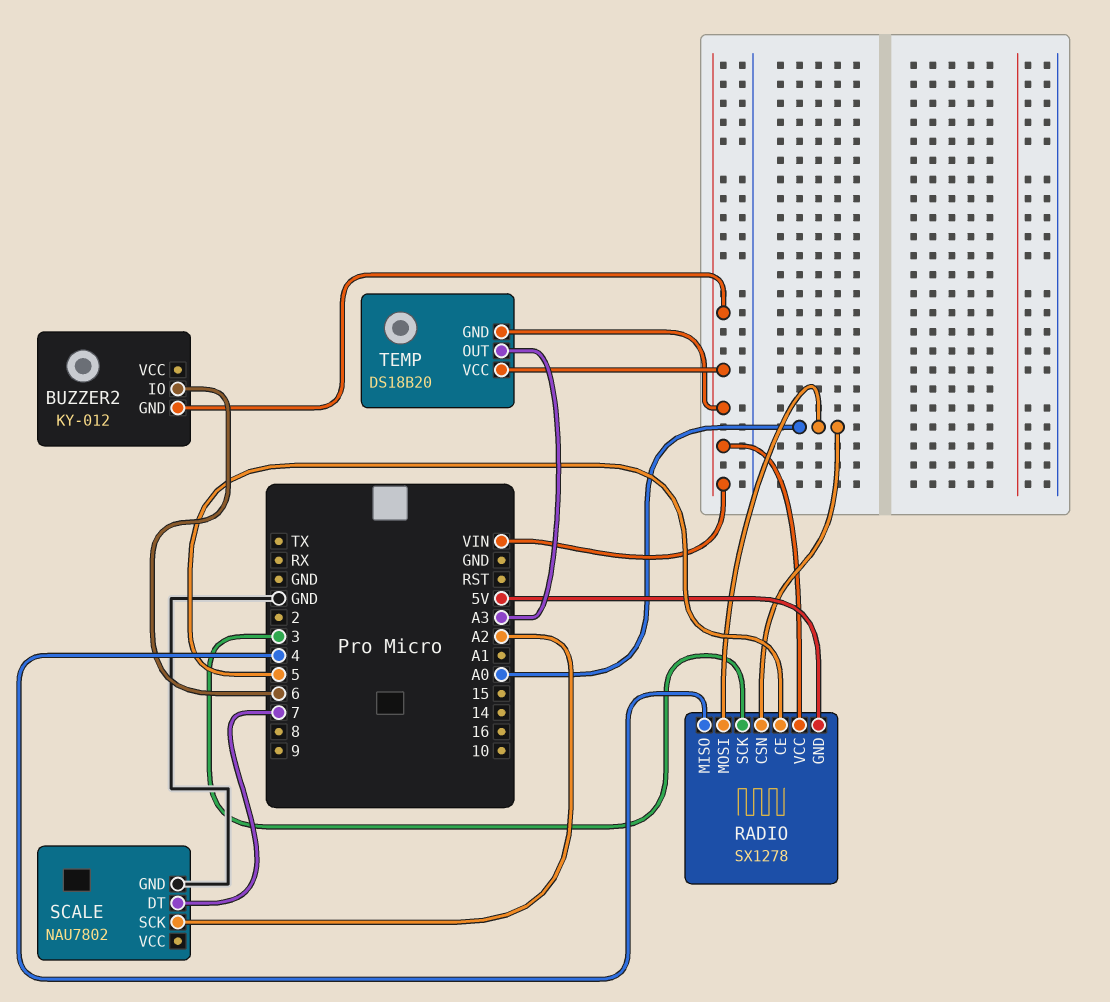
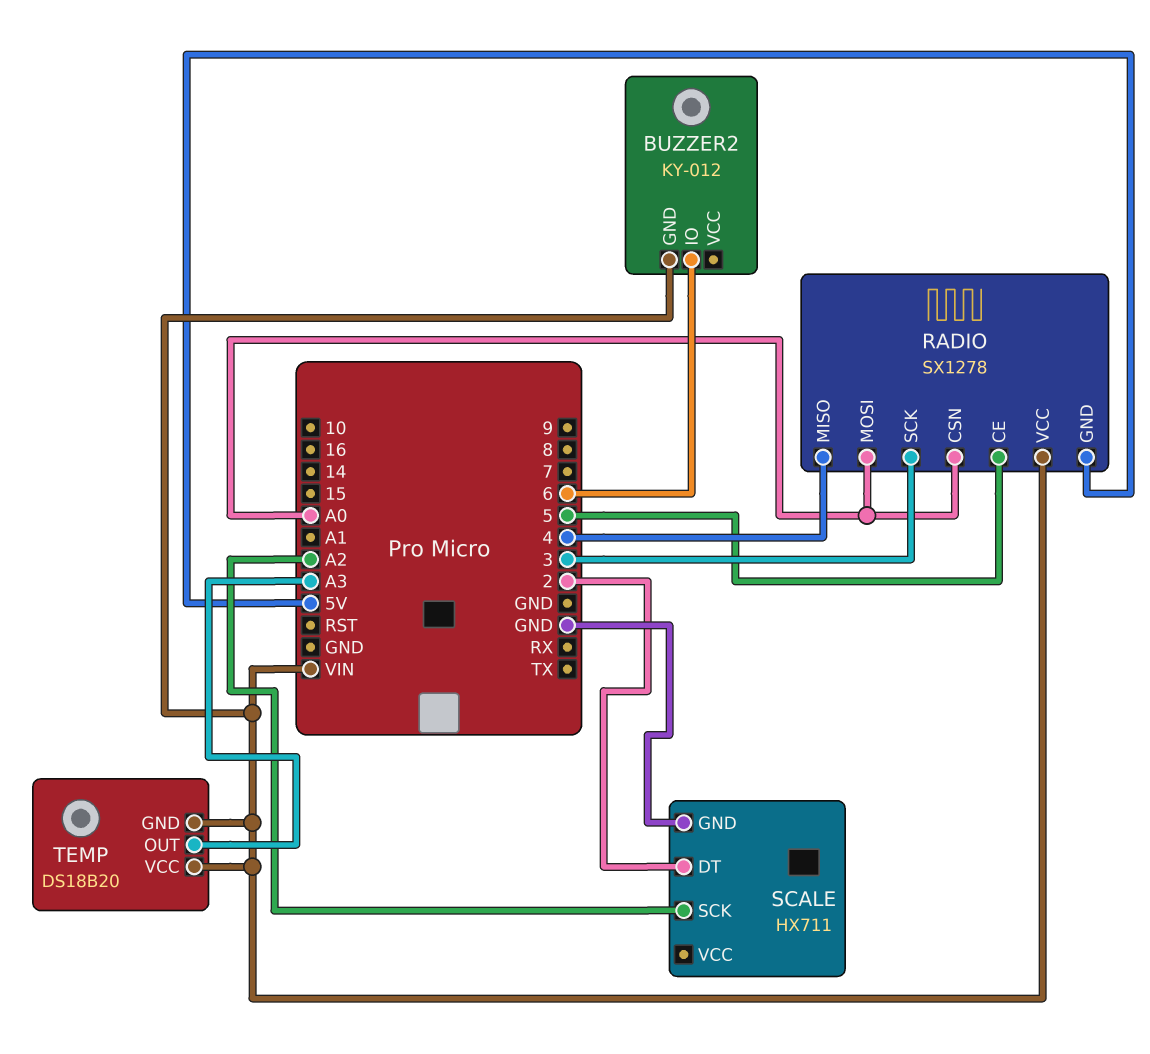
SCALE: NAU7802 -> HX711
SCALE pin DT: 7 -> 2

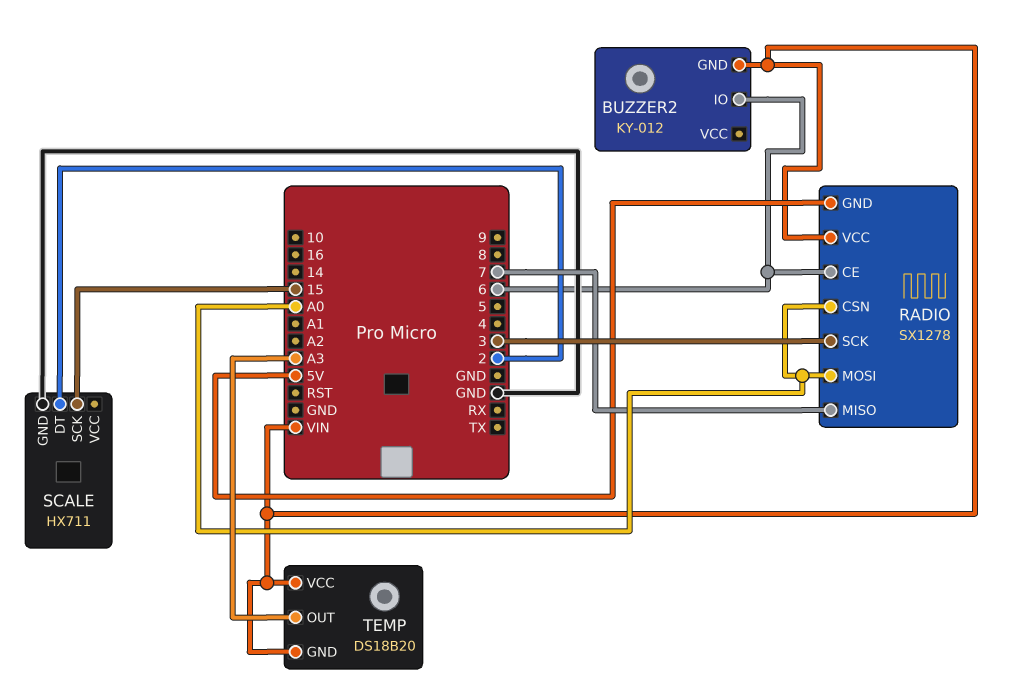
RADIO pin CE: 5 -> 6
RADIO pin MISO: 4 -> 7
SCALE pin SCK: A2 -> 15

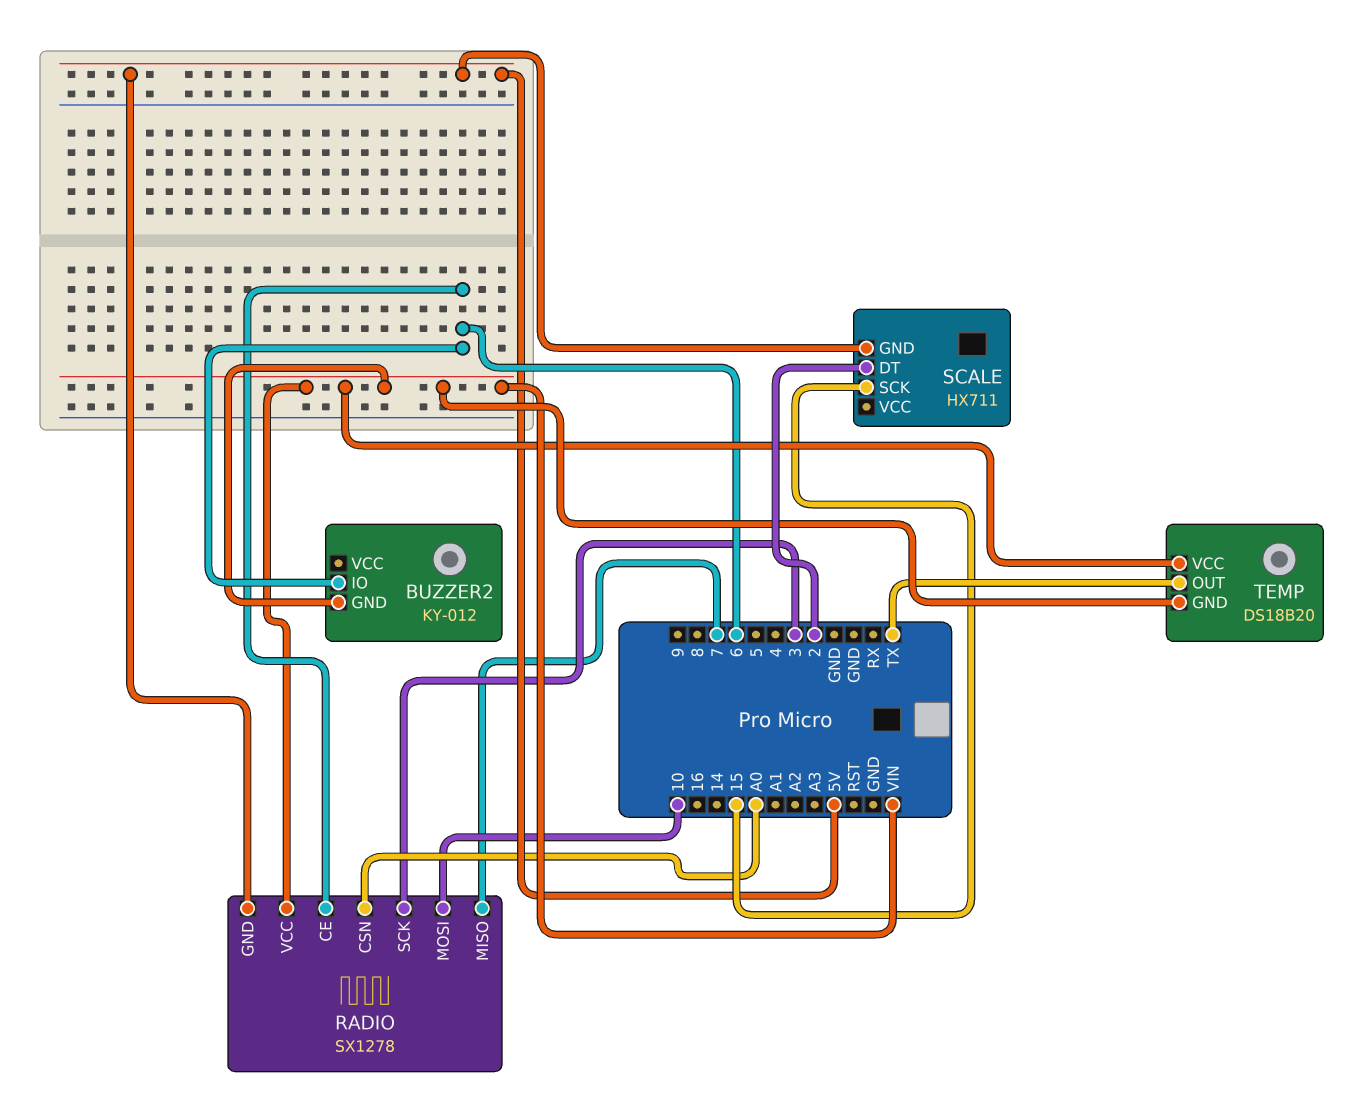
RADIO pin MOSI: A0 -> 10
SCALE pin GND: GND -> 5V
TEMP pin OUT: A3 -> TX

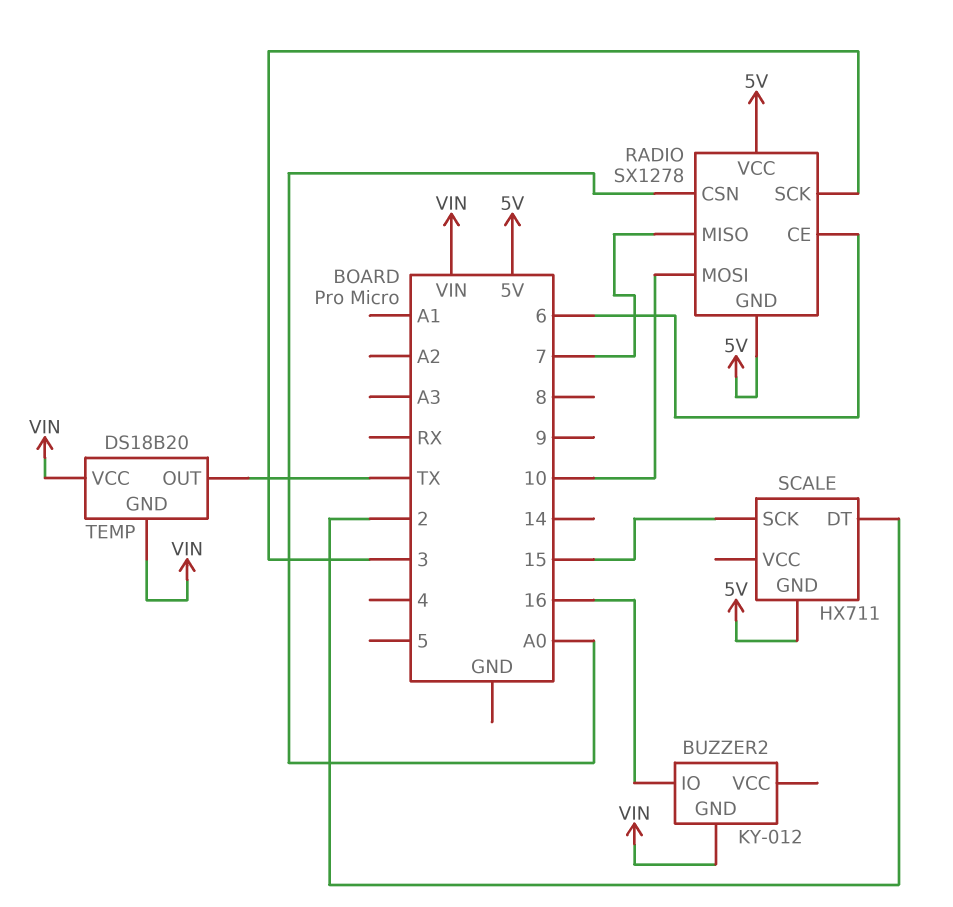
BUZZER2 pin IO: 6 -> 16
RADIO pin VCC: VIN -> 5V

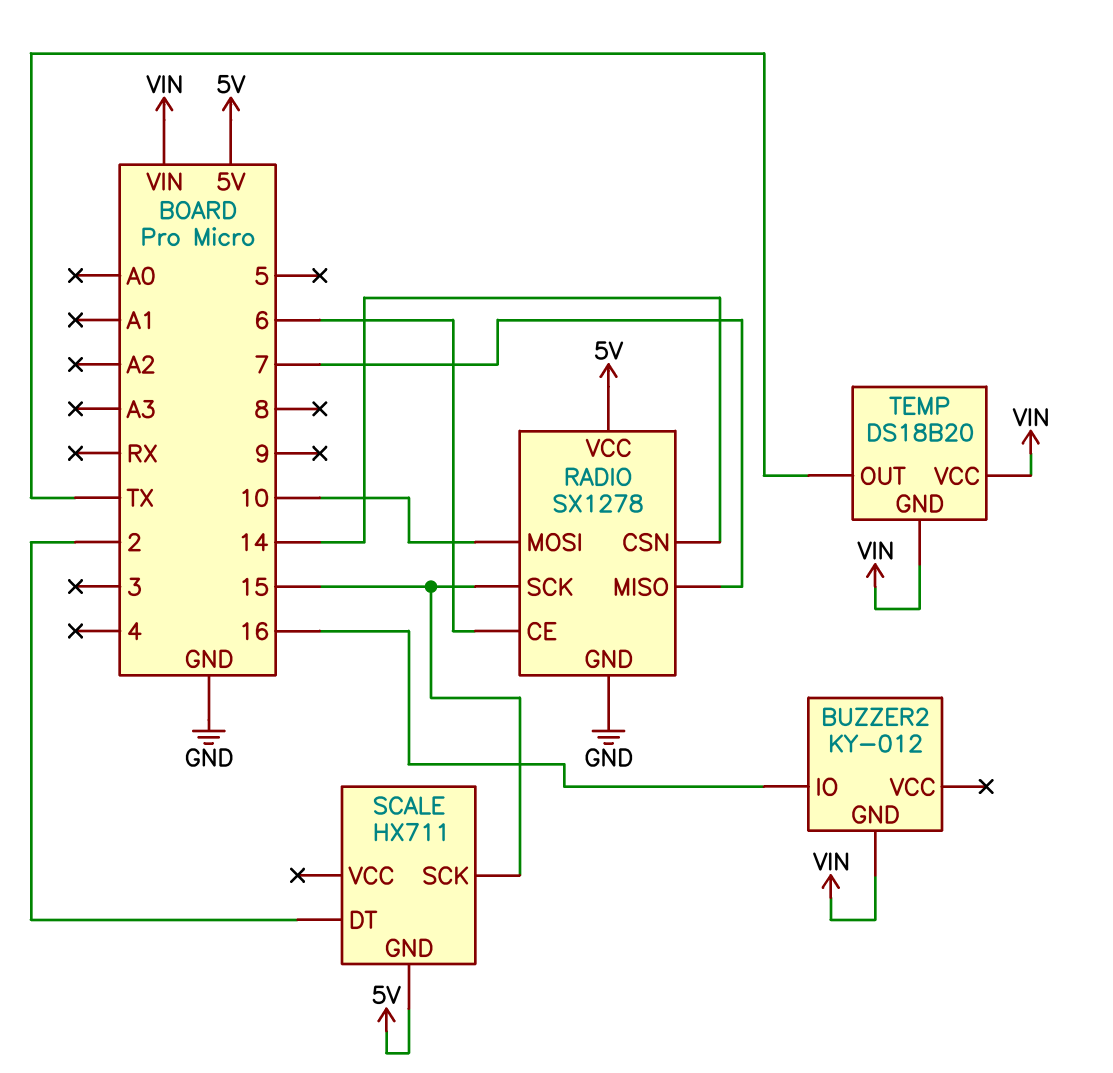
RADIO pin CSN: A0 -> 14
RADIO pin GND: 5V -> GND
RADIO pin SCK: 3 -> 15

